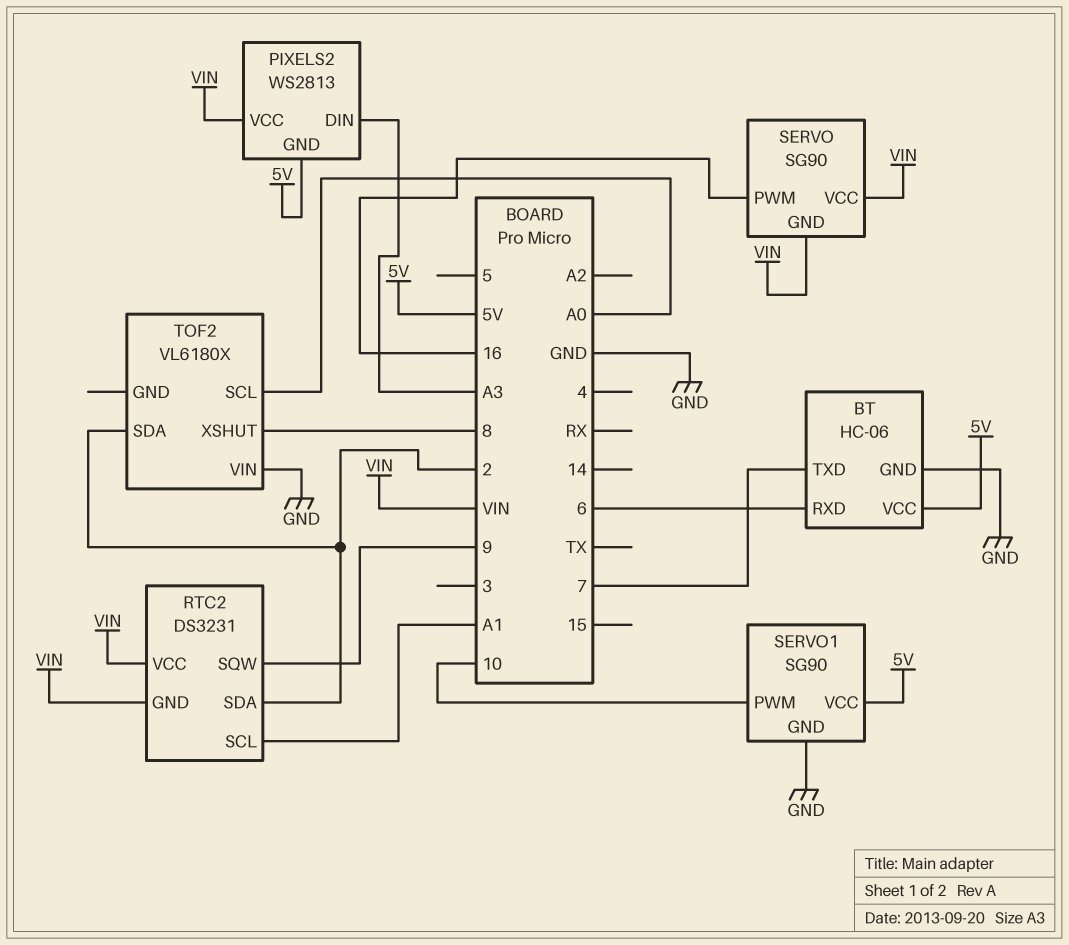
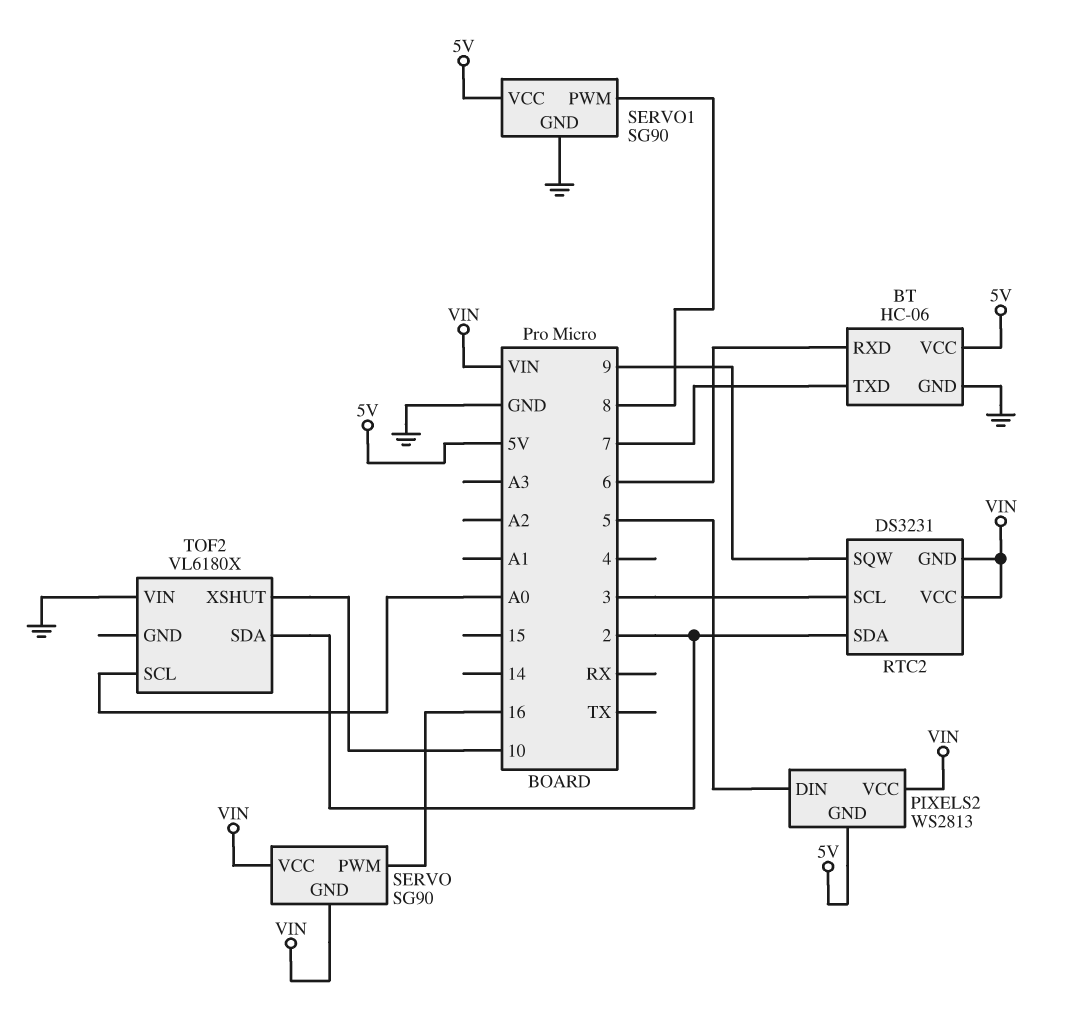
PIXELS2 pin DIN: A3 -> 5
RTC2 pin SCL: A1 -> 3
SERVO1 pin PWM: 10 -> 8
TOF2 pin XSHUT: 8 -> 10

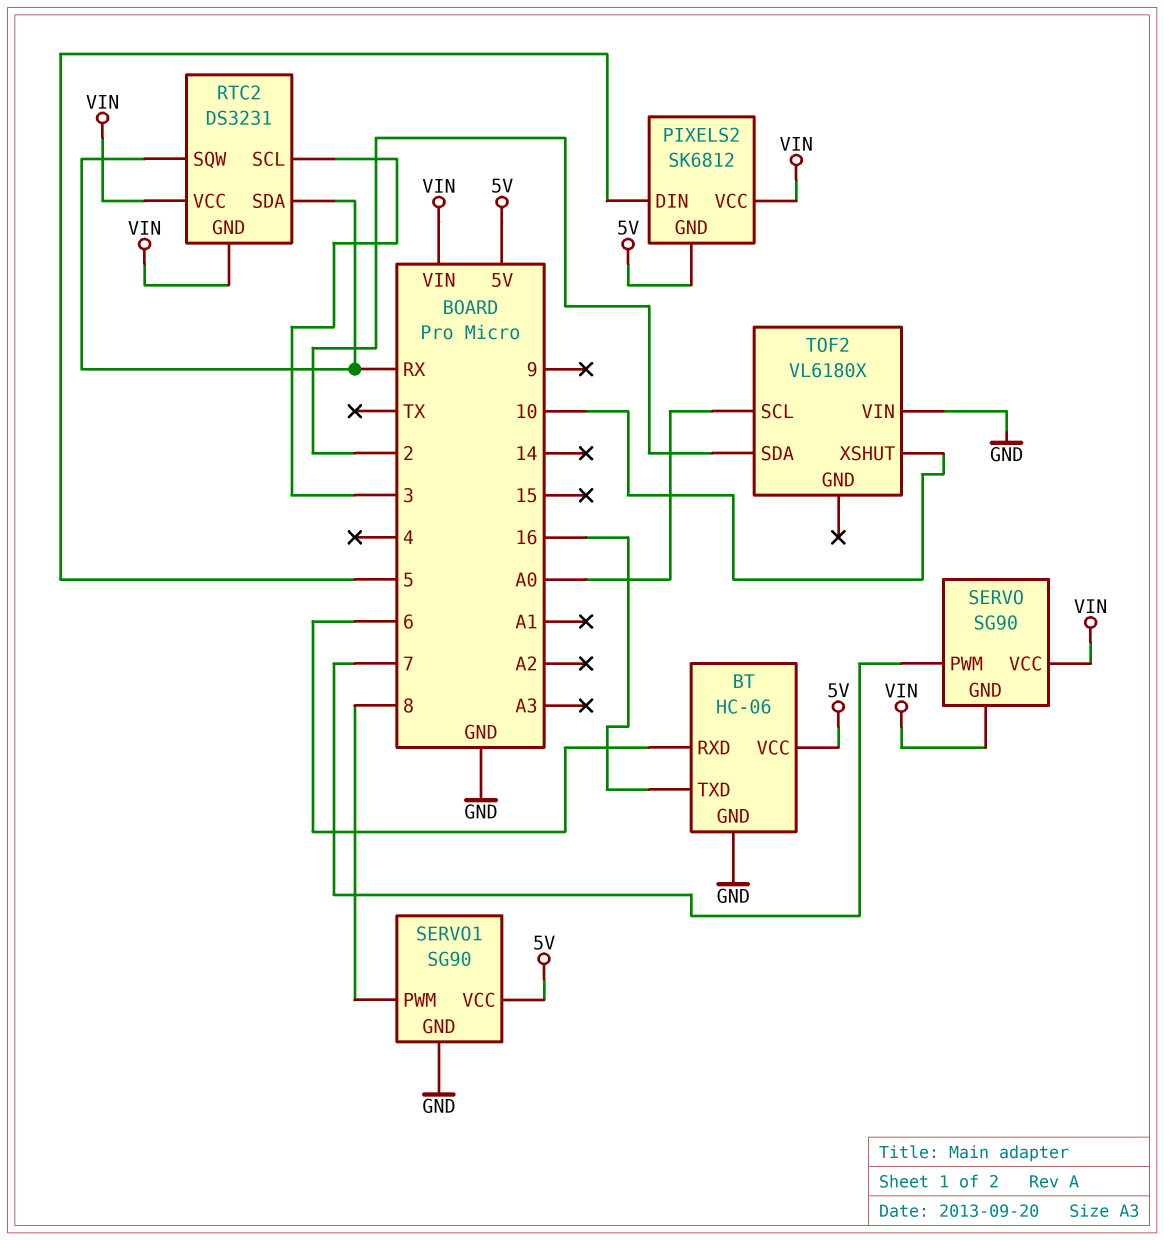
BT pin TXD: 7 -> 16
PIXELS2: WS2813 -> SK6812
RTC2 pin SDA: 2 -> RX
RTC2 pin SQW: 9 -> RX
SERVO pin PWM: 16 -> 7

